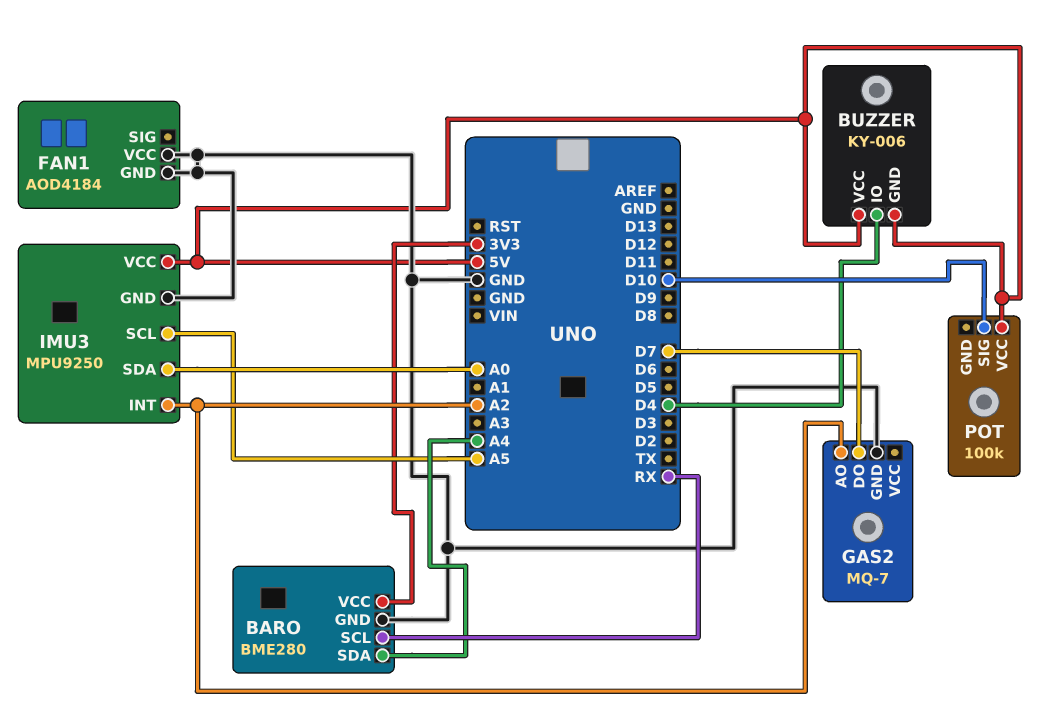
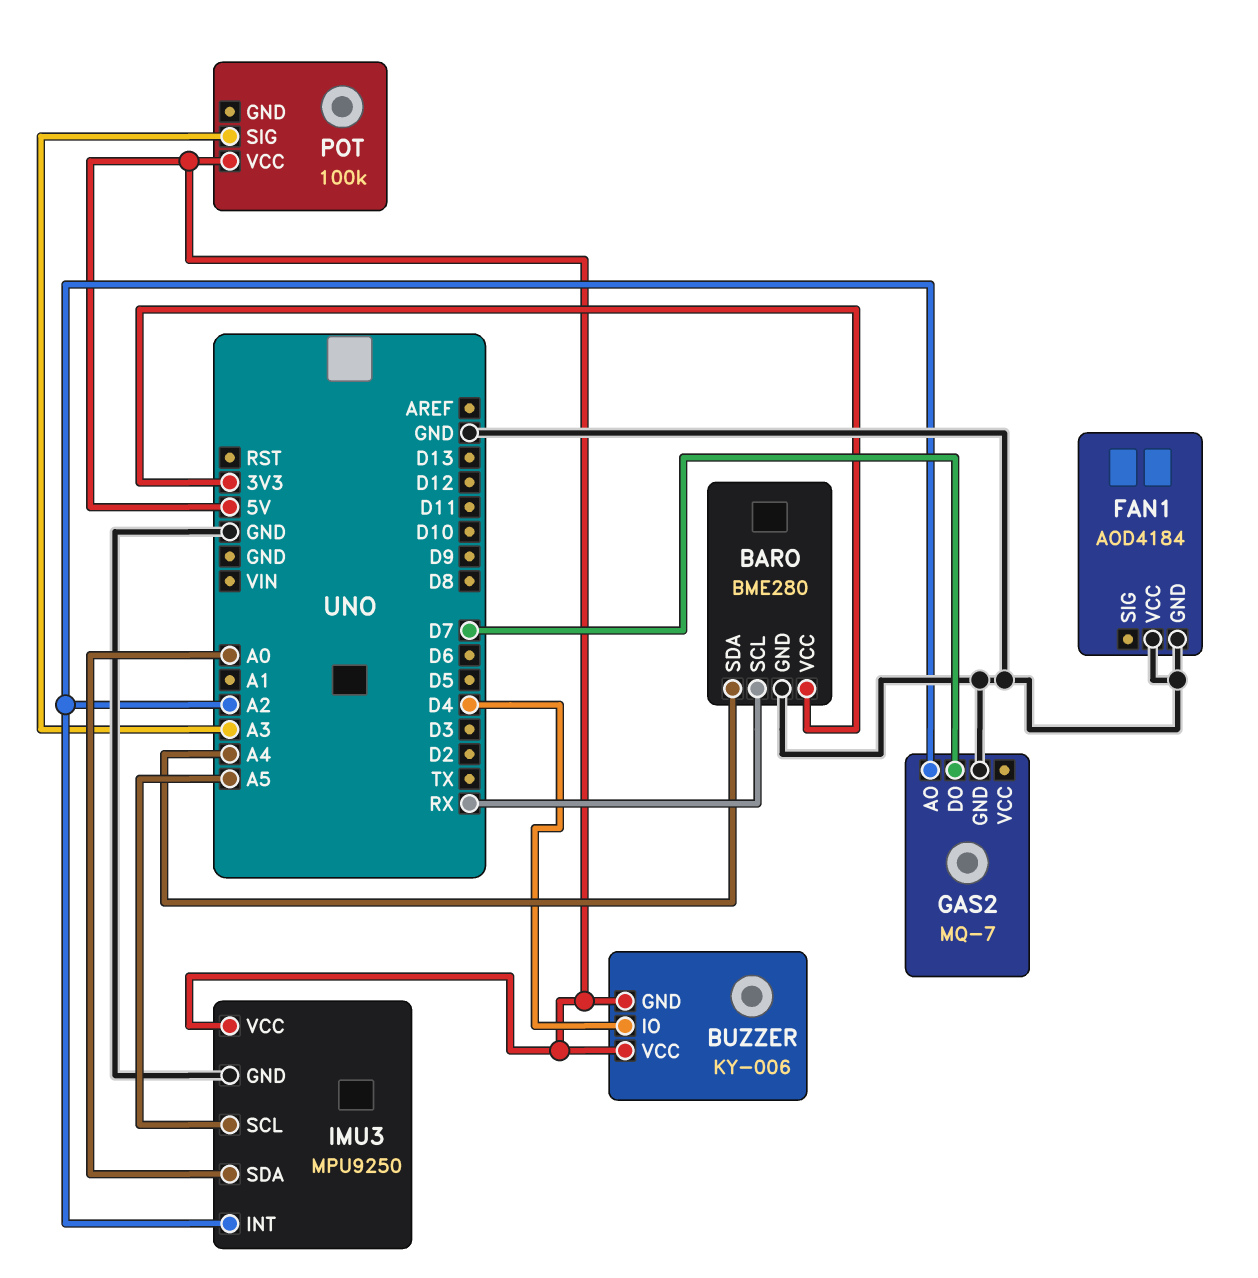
POT pin SIG: D10 -> A3

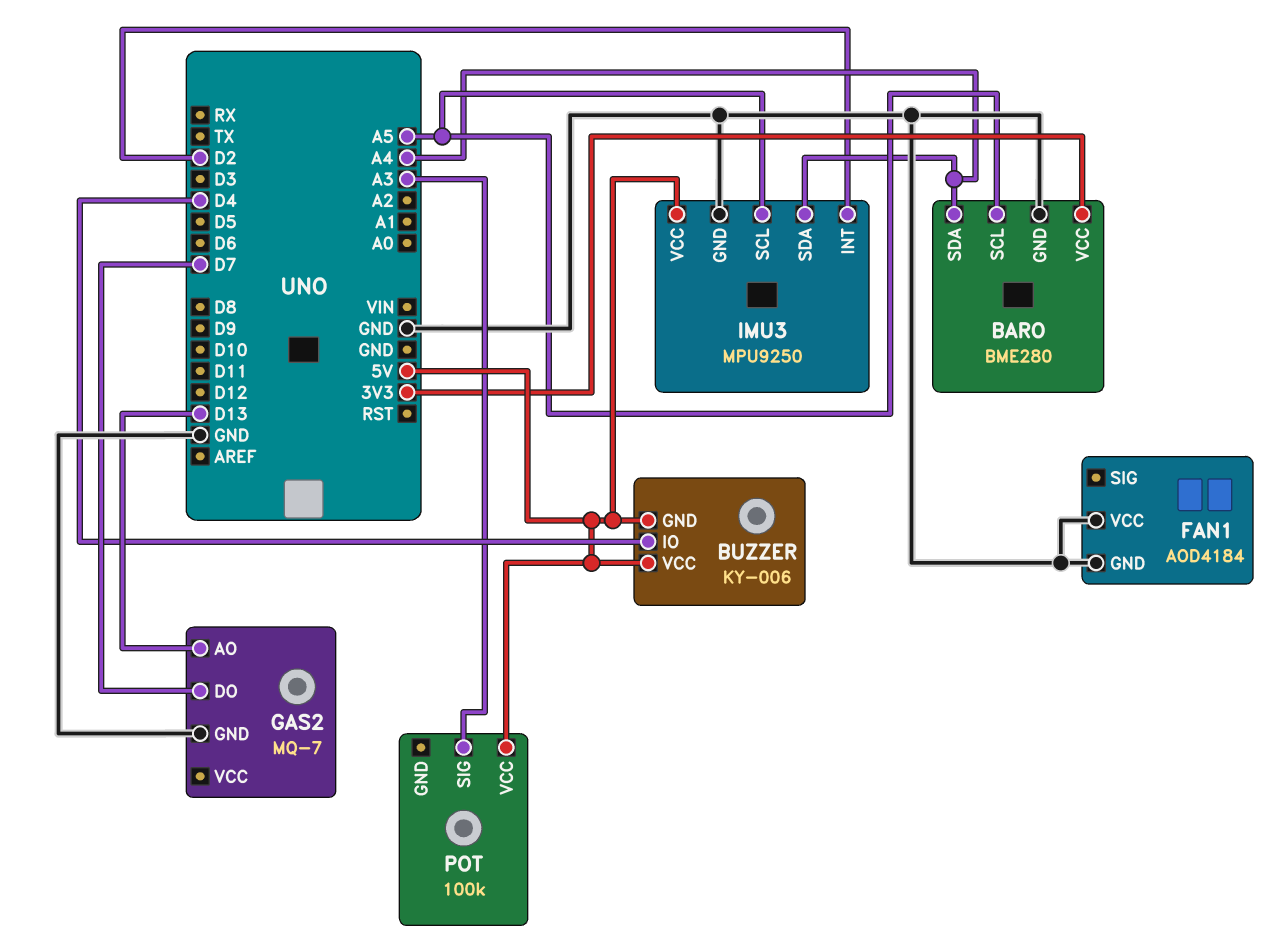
BARO pin SCL: RX -> A5
GAS2 pin AO: A2 -> D13
IMU3 pin INT: A2 -> D2
IMU3 pin SDA: A0 -> A4

